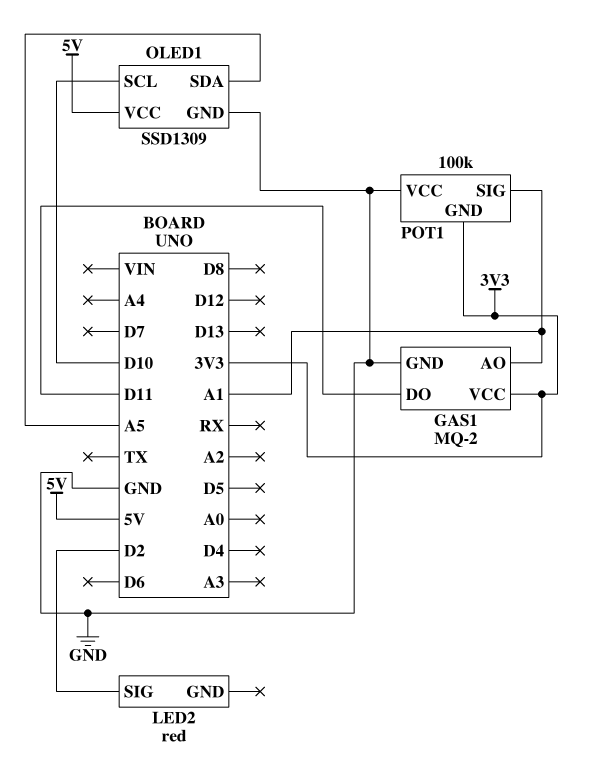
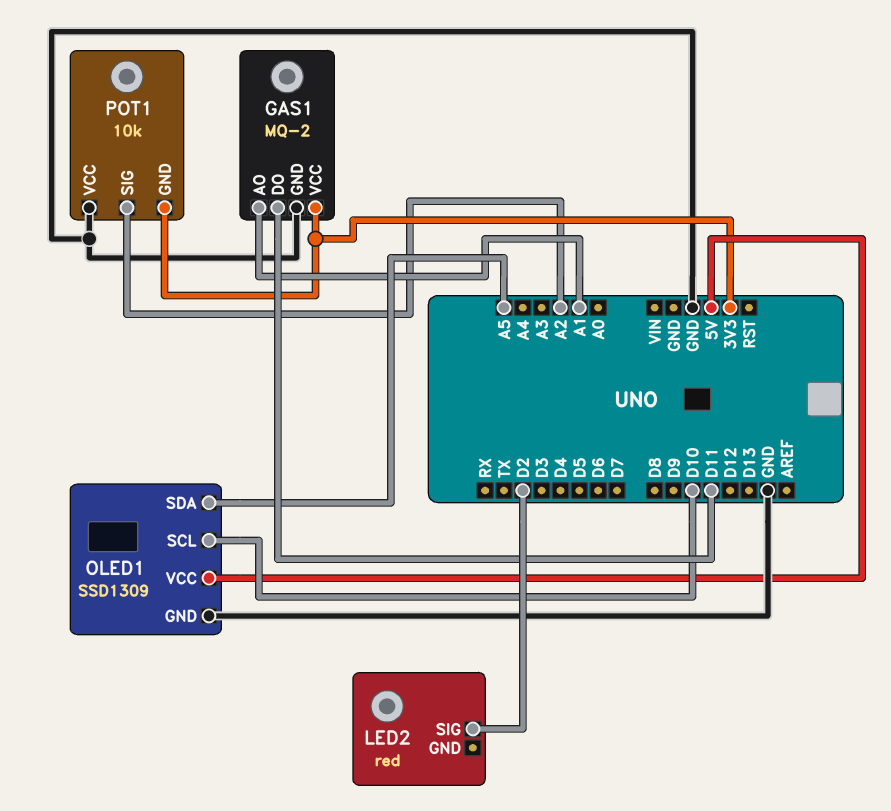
POT1: 100k -> 10k
POT1 pin SIG: A1 -> A2

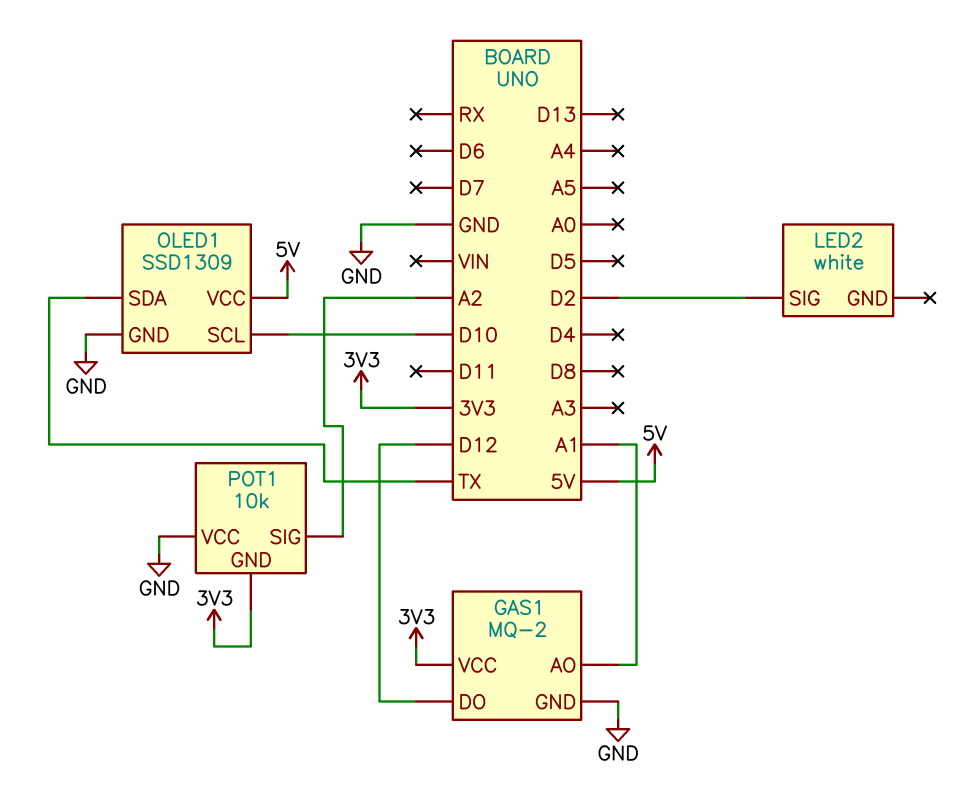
GAS1 pin DO: D11 -> D12
LED2: red -> white
OLED1 pin SDA: A5 -> TX

